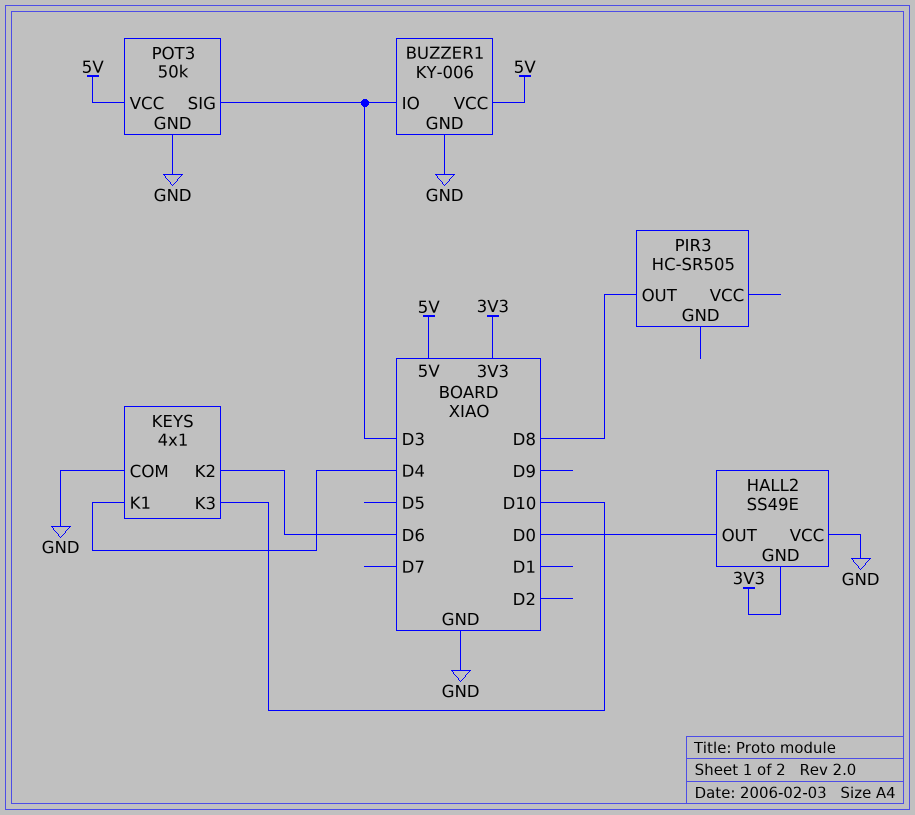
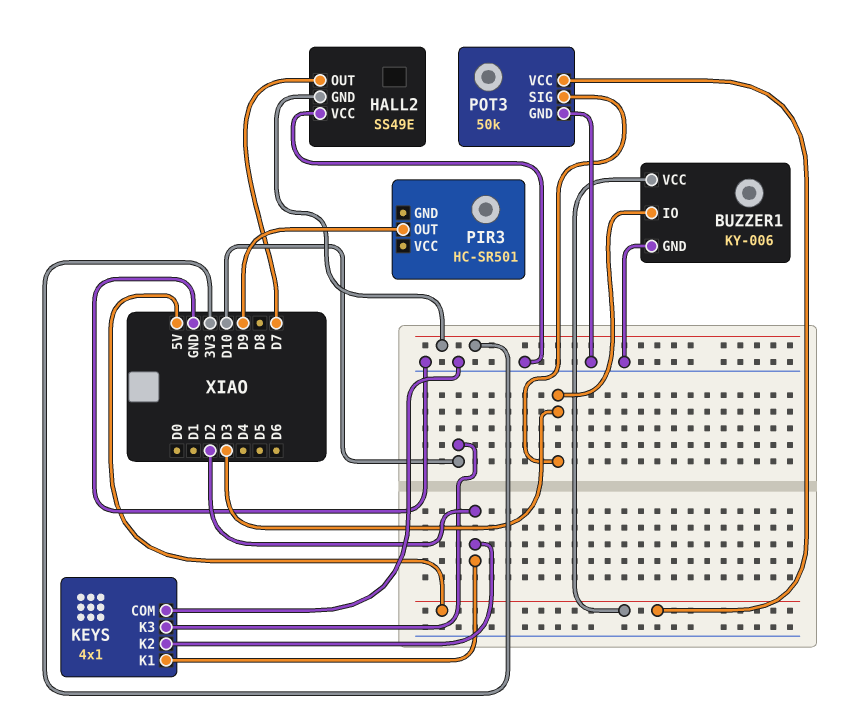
HALL2 pin OUT: D0 -> D7
KEYS pin K1: D4 -> D2
KEYS pin K2: D6 -> D2
PIR3: HC-SR505 -> HC-SR501
PIR3 pin OUT: D8 -> D9

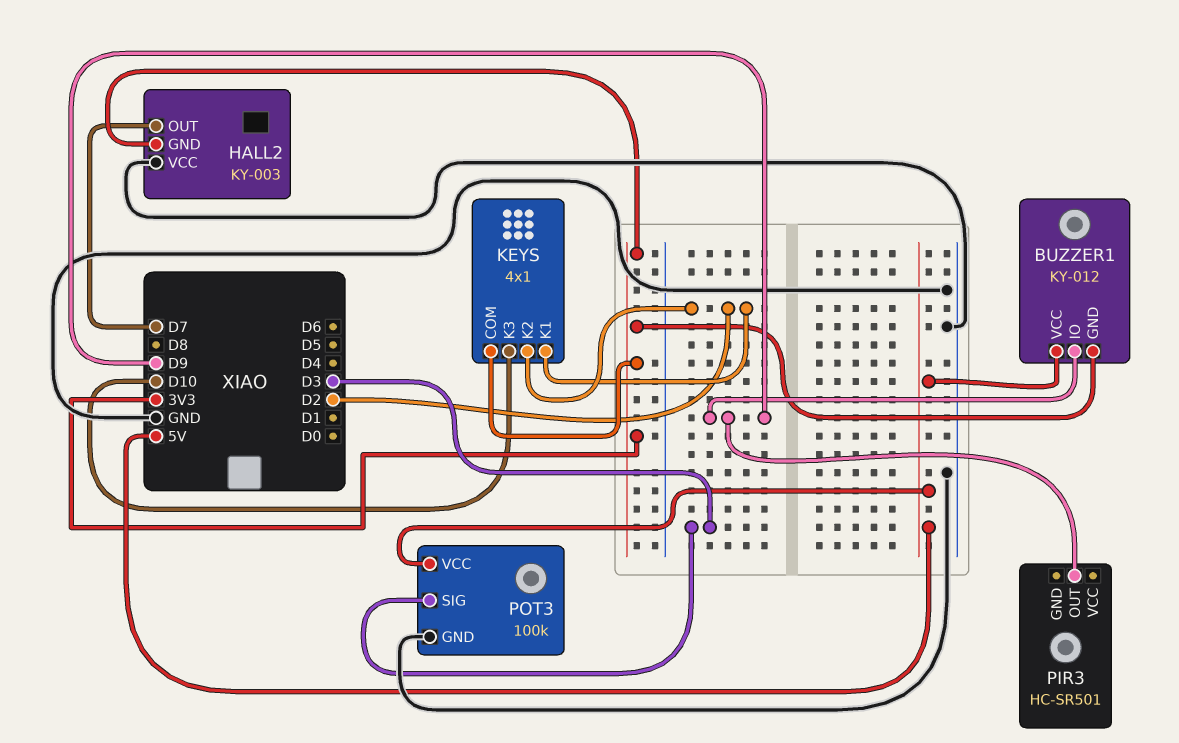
BUZZER1: KY-006 -> KY-012
BUZZER1 pin GND: GND -> 3V3
BUZZER1 pin IO: D3 -> D9
HALL2: SS49E -> KY-003
KEYS pin COM: GND -> 3V3
POT3: 50k -> 100k

